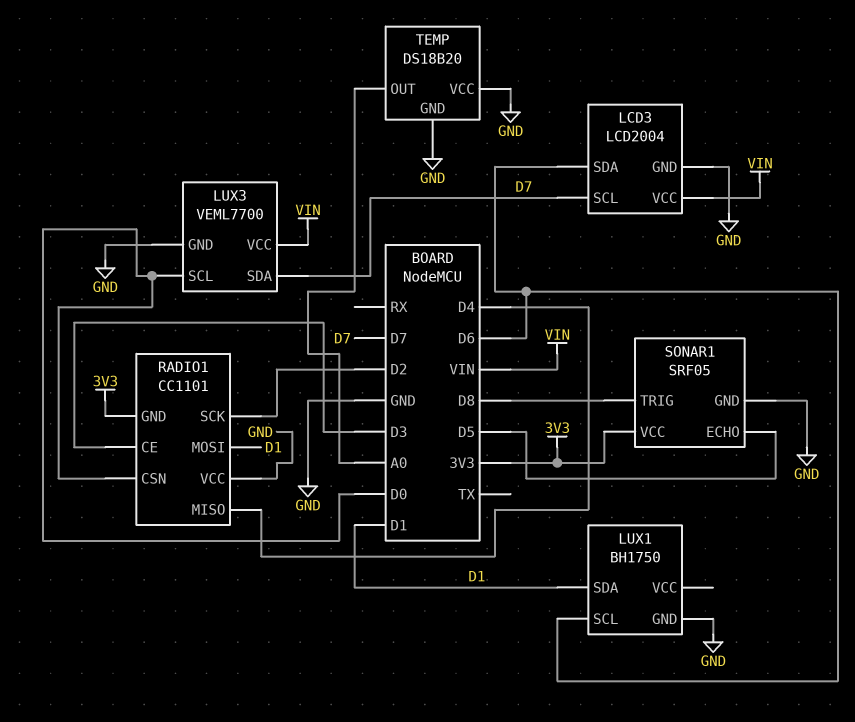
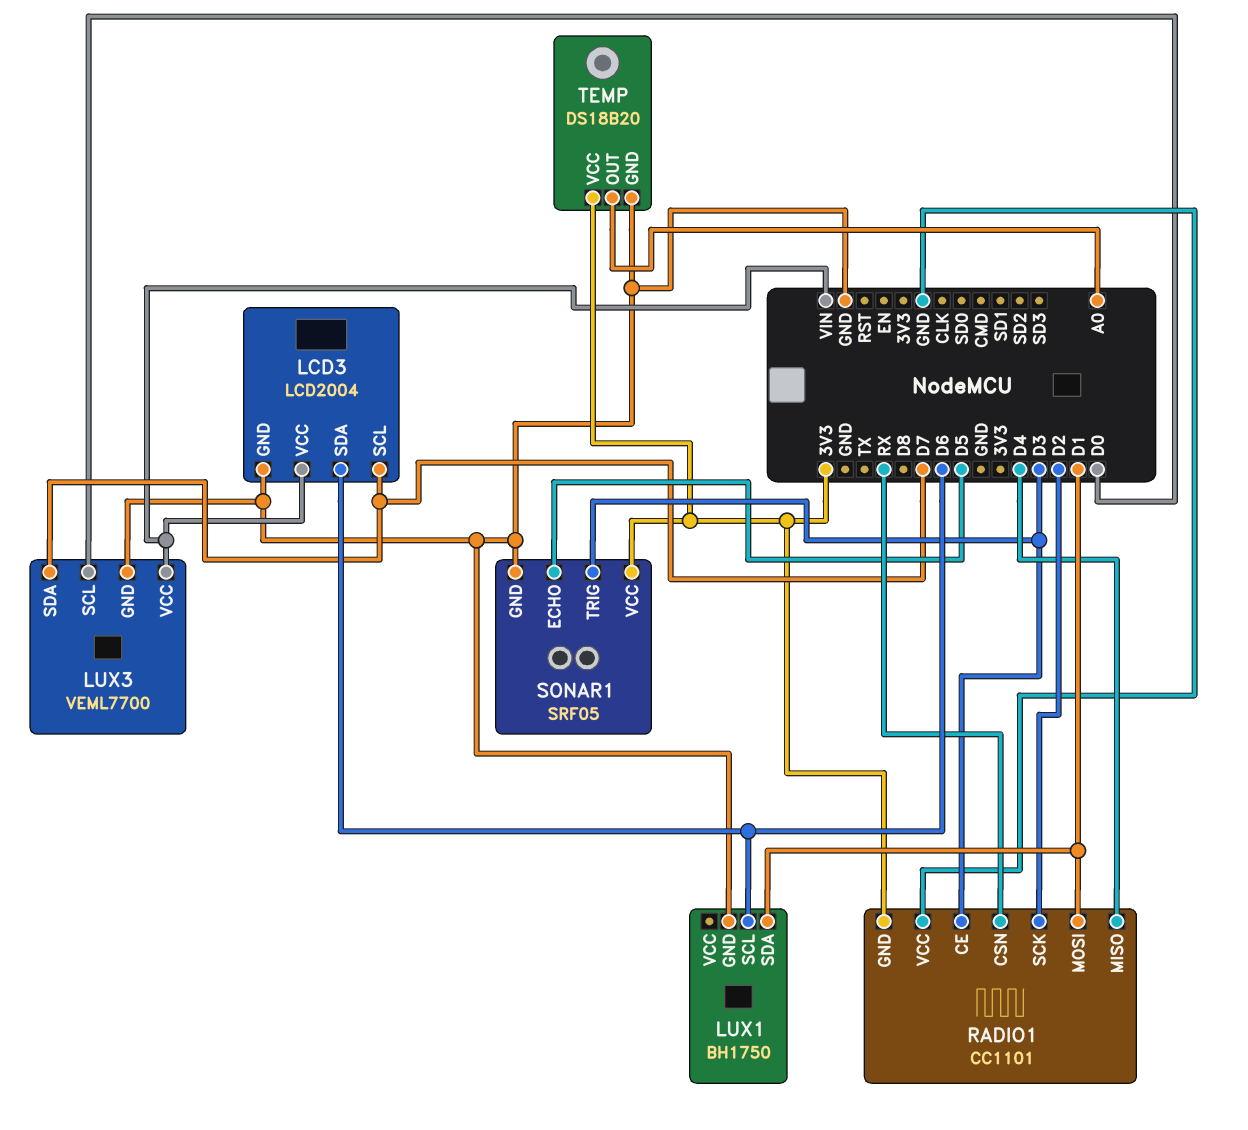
RADIO1 pin CSN: D0 -> RX
SONAR1 pin TRIG: D8 -> D3
TEMP pin VCC: GND -> 3V3

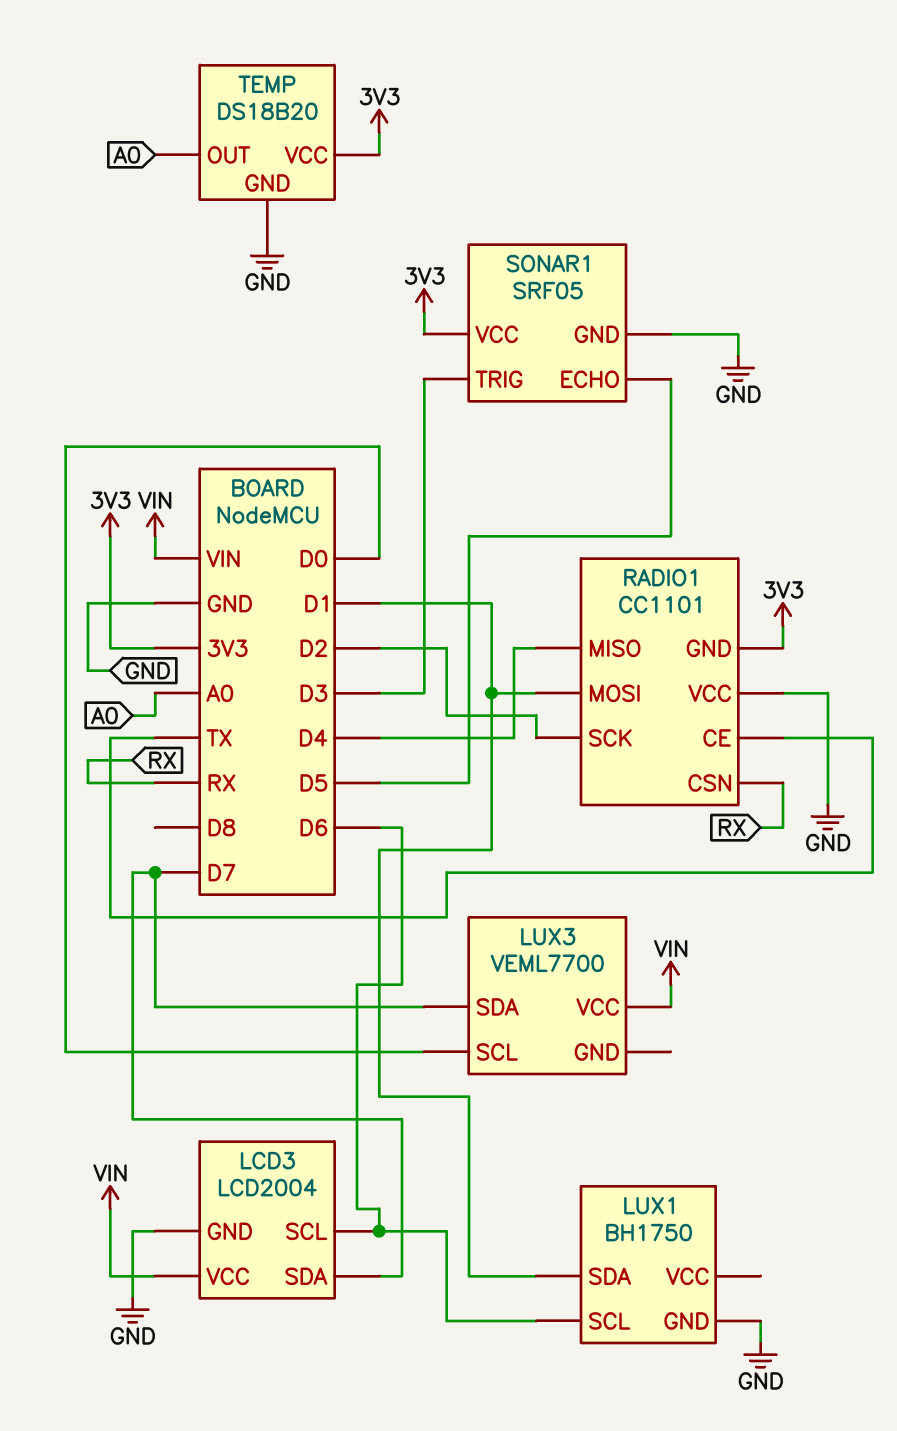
LCD3 pin SCL: D7 -> D6
LCD3 pin SDA: D6 -> D7
LUX3 pin GND: GND -> none
RADIO1 pin CE: D3 -> TX

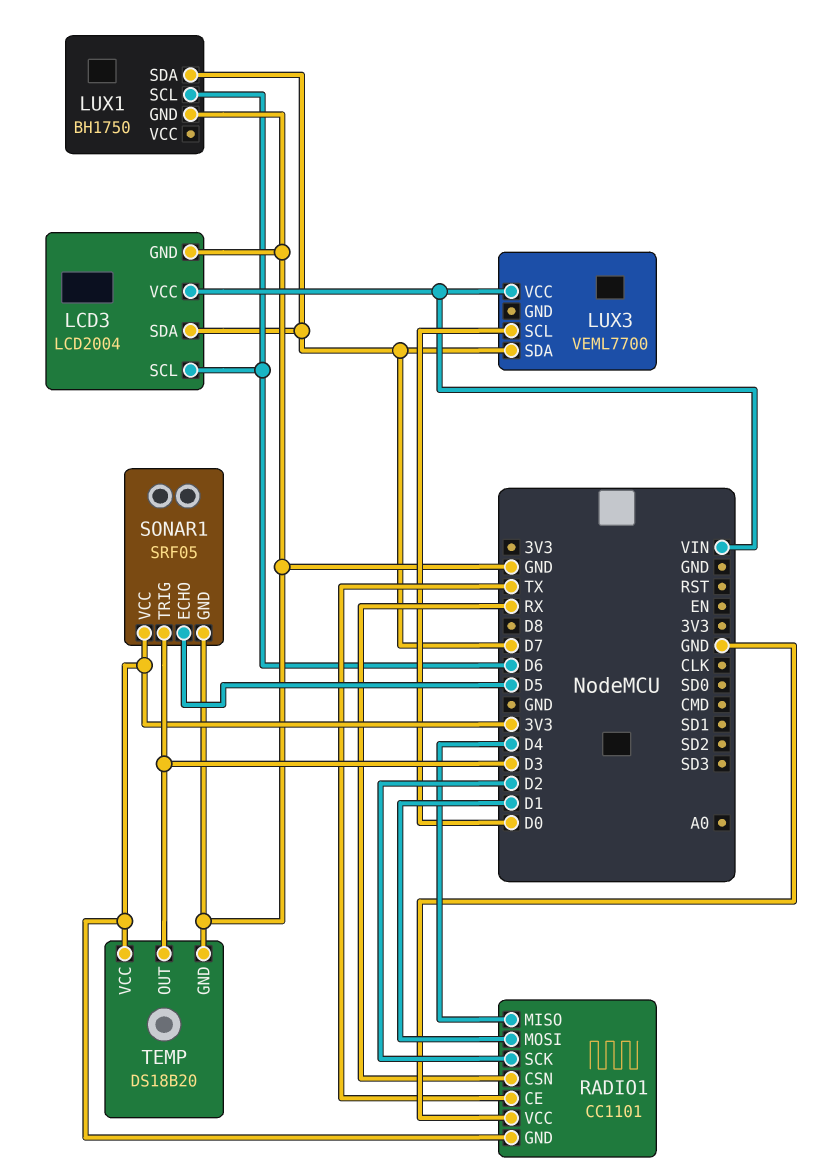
LUX1 pin SDA: D1 -> D7
TEMP pin OUT: A0 -> D3

